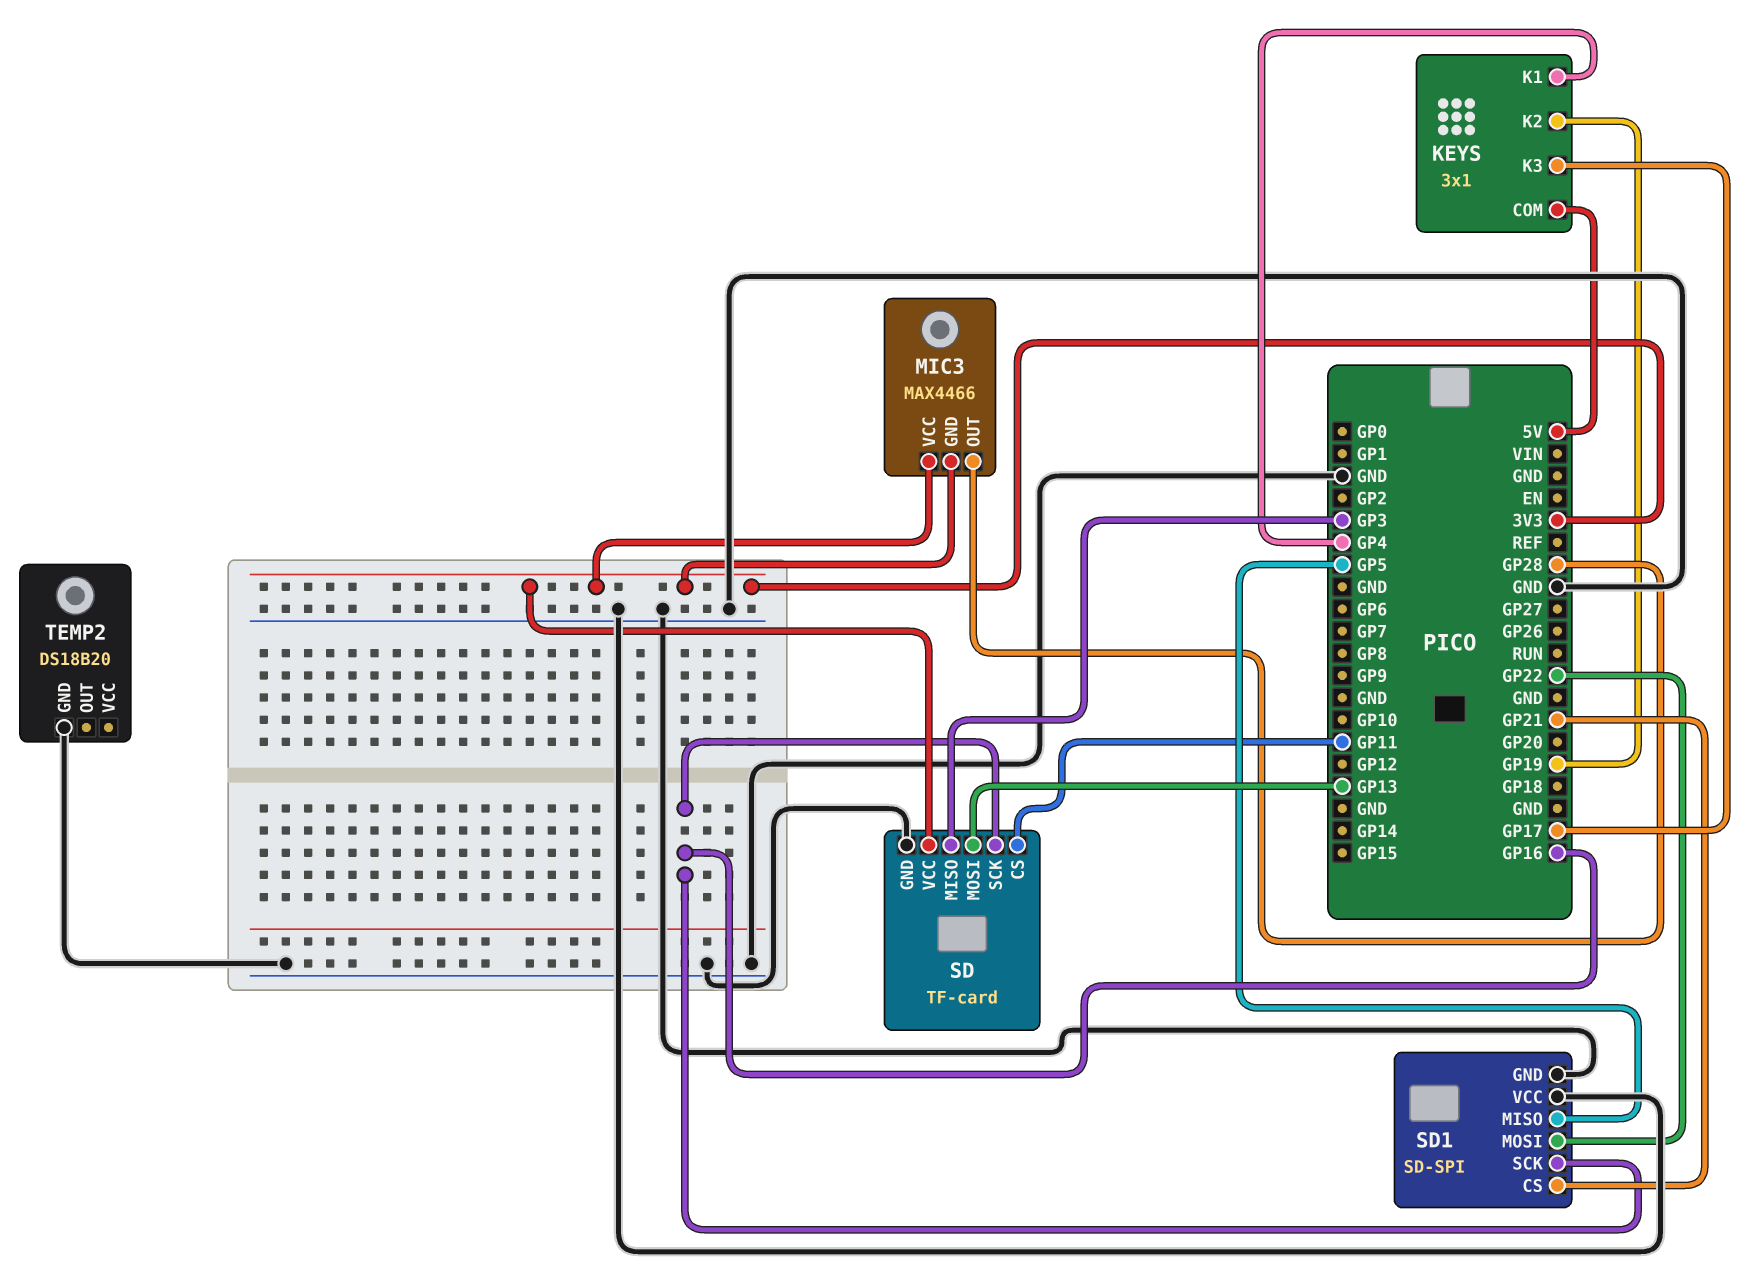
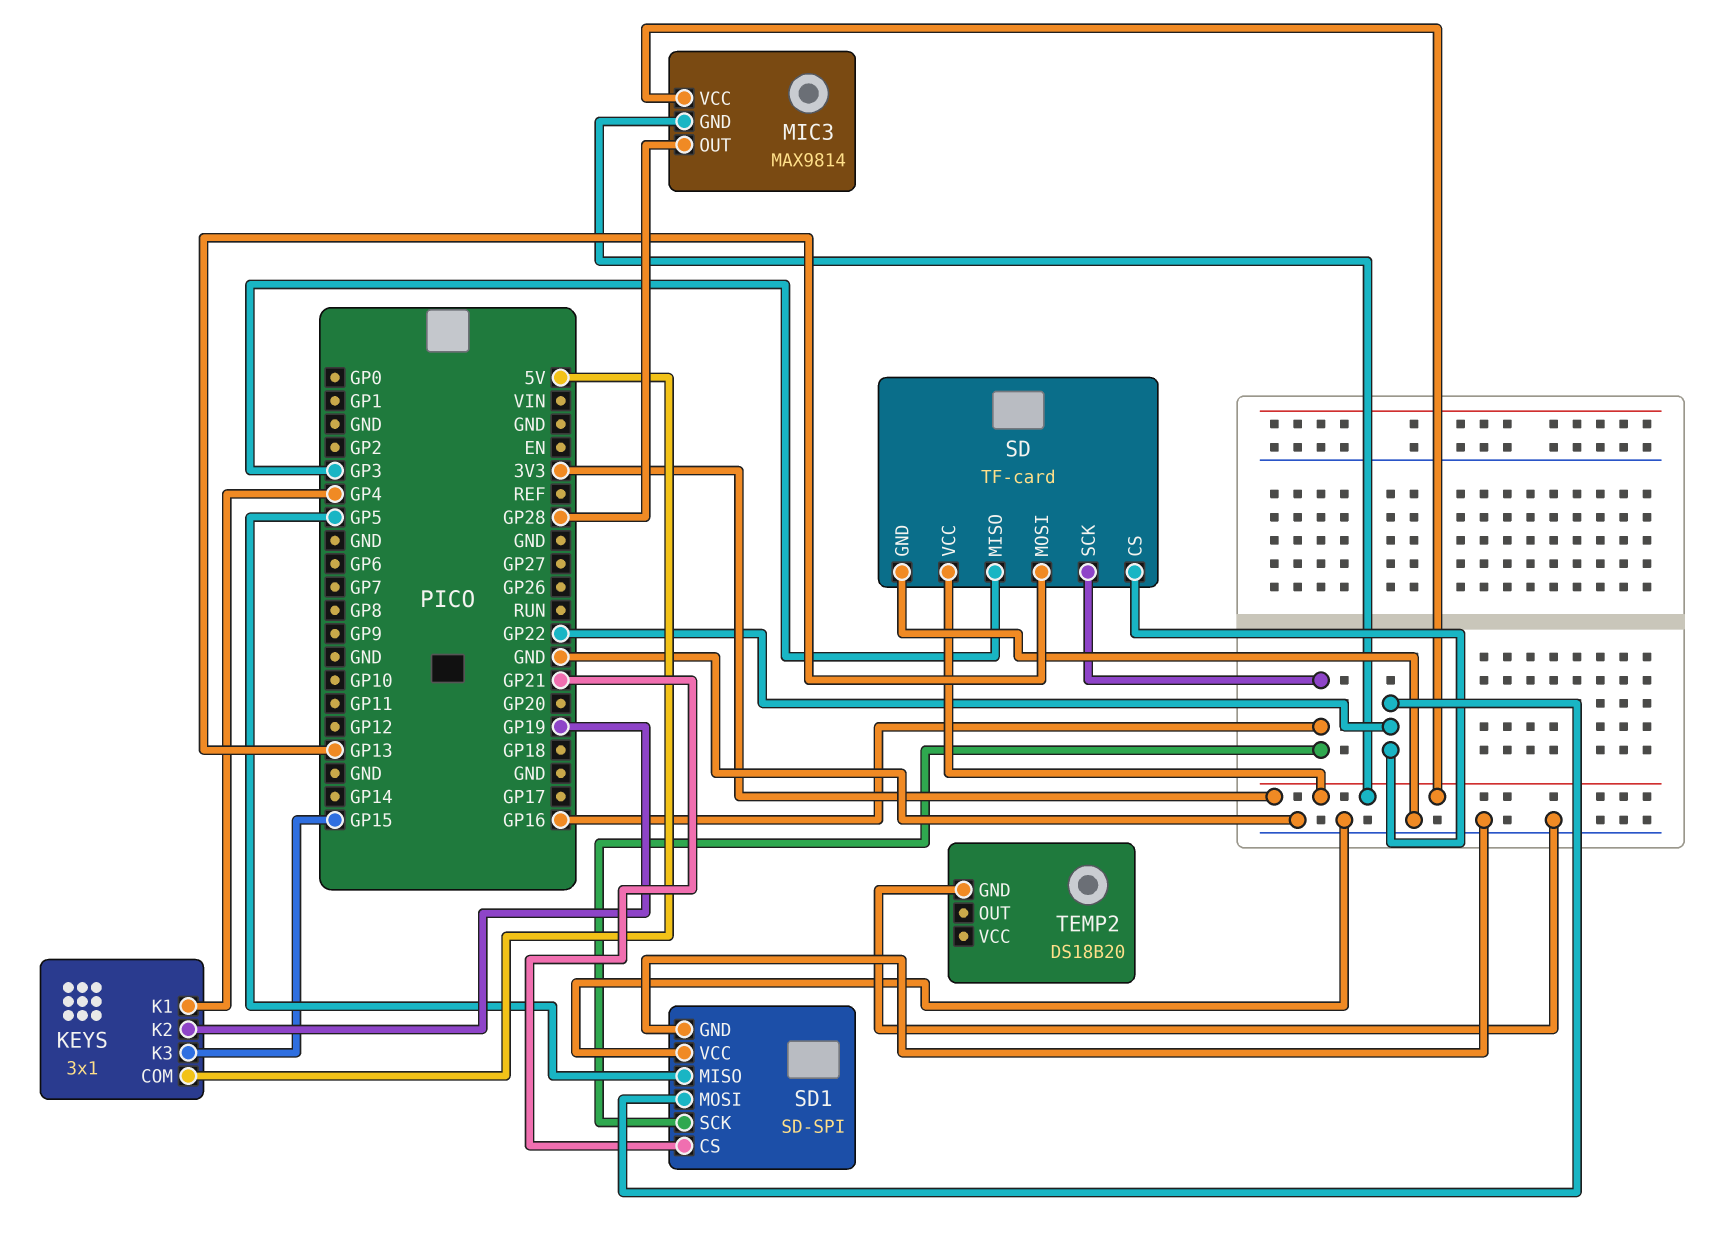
KEYS pin K3: GP17 -> GP15
MIC3: MAX4466 -> MAX9814
SD pin CS: GP11 -> GP22

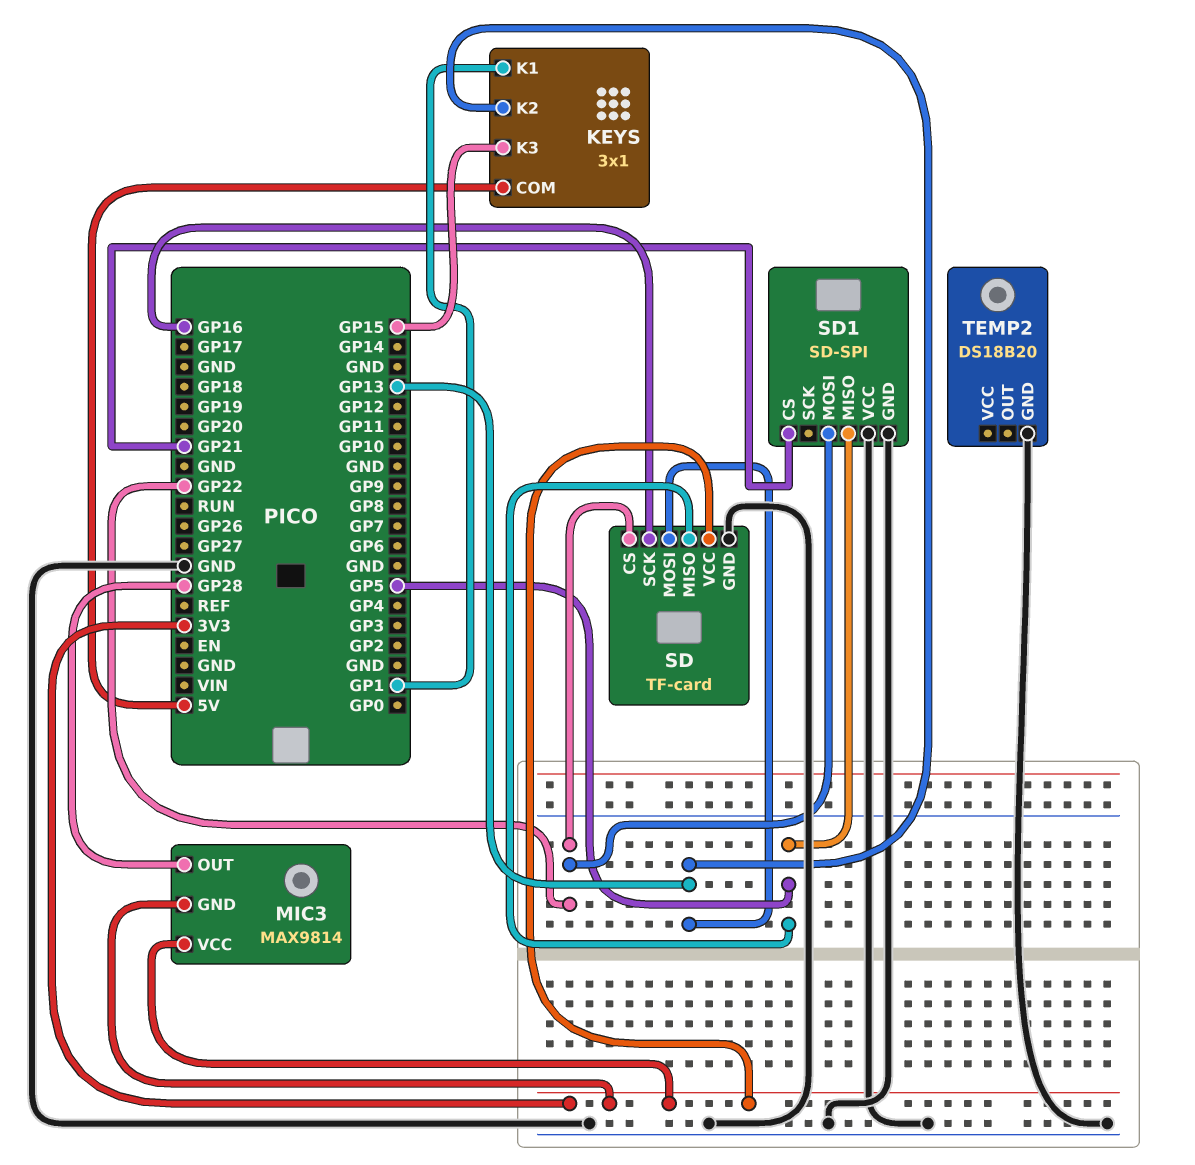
KEYS pin K1: GP4 -> GP1
KEYS pin K2: GP19 -> GP13
SD pin MISO: GP3 -> GP5
SD1 pin SCK: GP16 -> none

